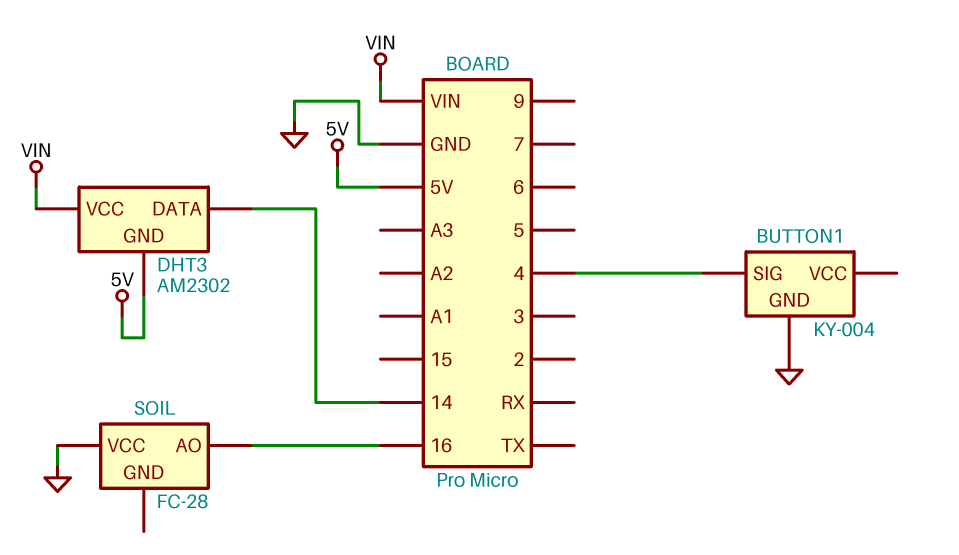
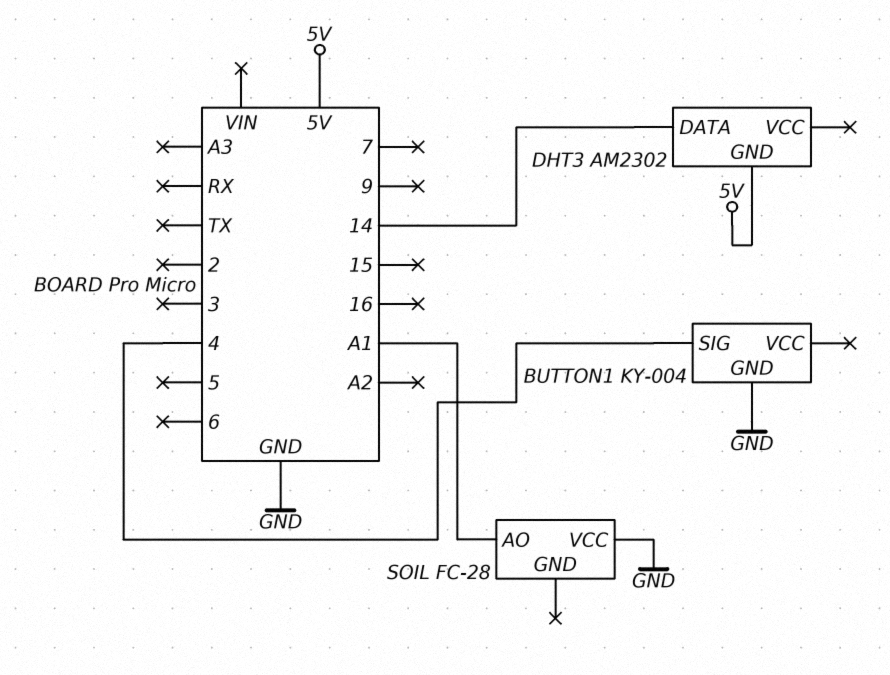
DHT3 pin VCC: VIN -> none
SOIL pin AO: 16 -> A1

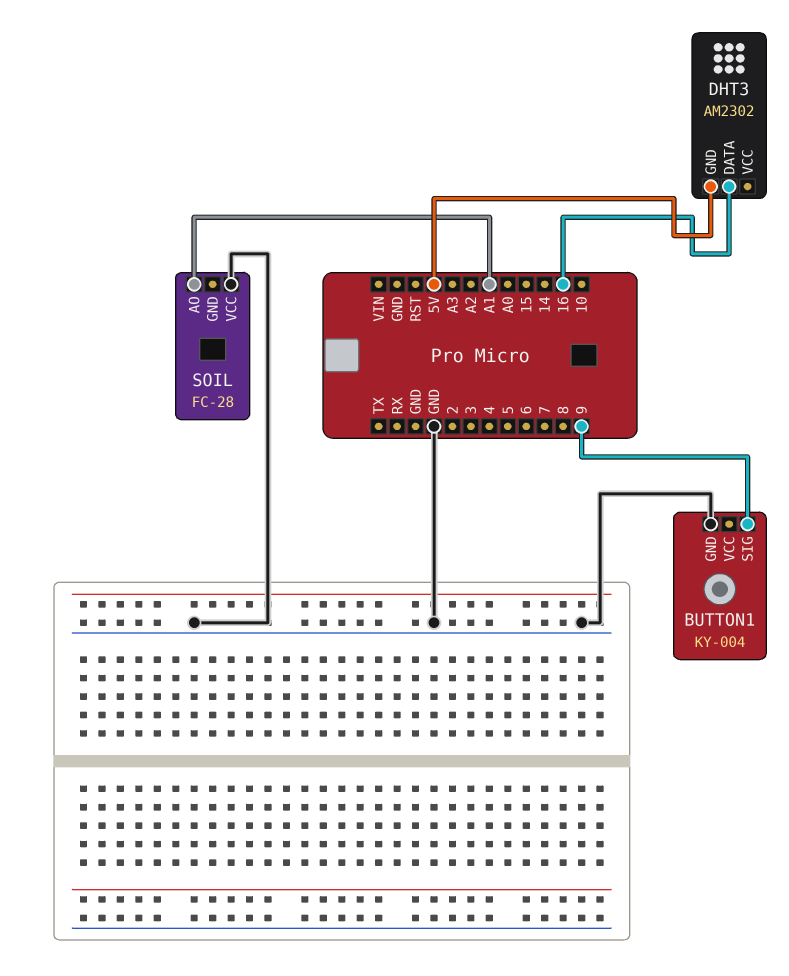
BUTTON1 pin SIG: 4 -> 9
DHT3 pin DATA: 14 -> 16

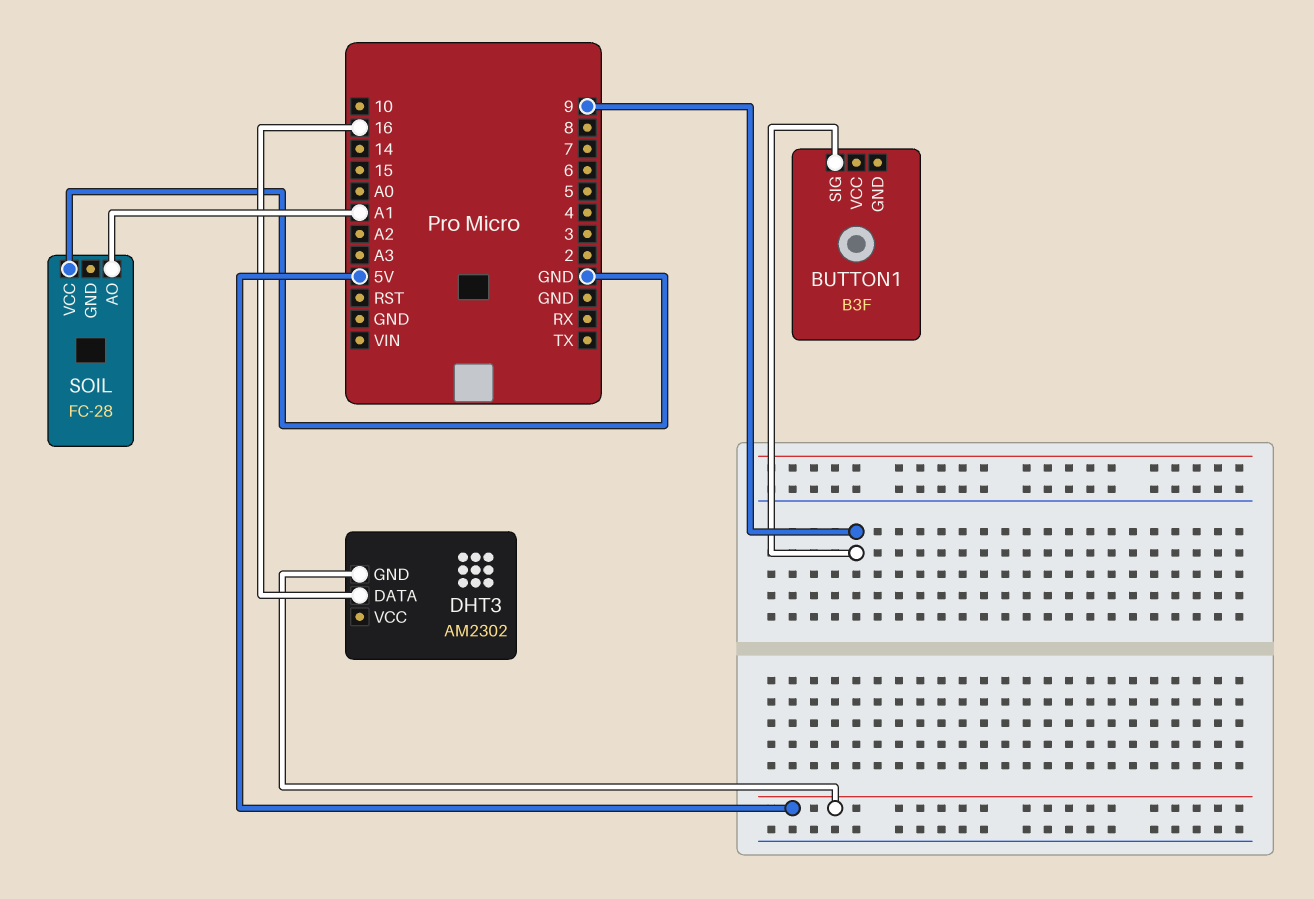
BUTTON1: KY-004 -> B3F
BUTTON1 pin GND: GND -> none

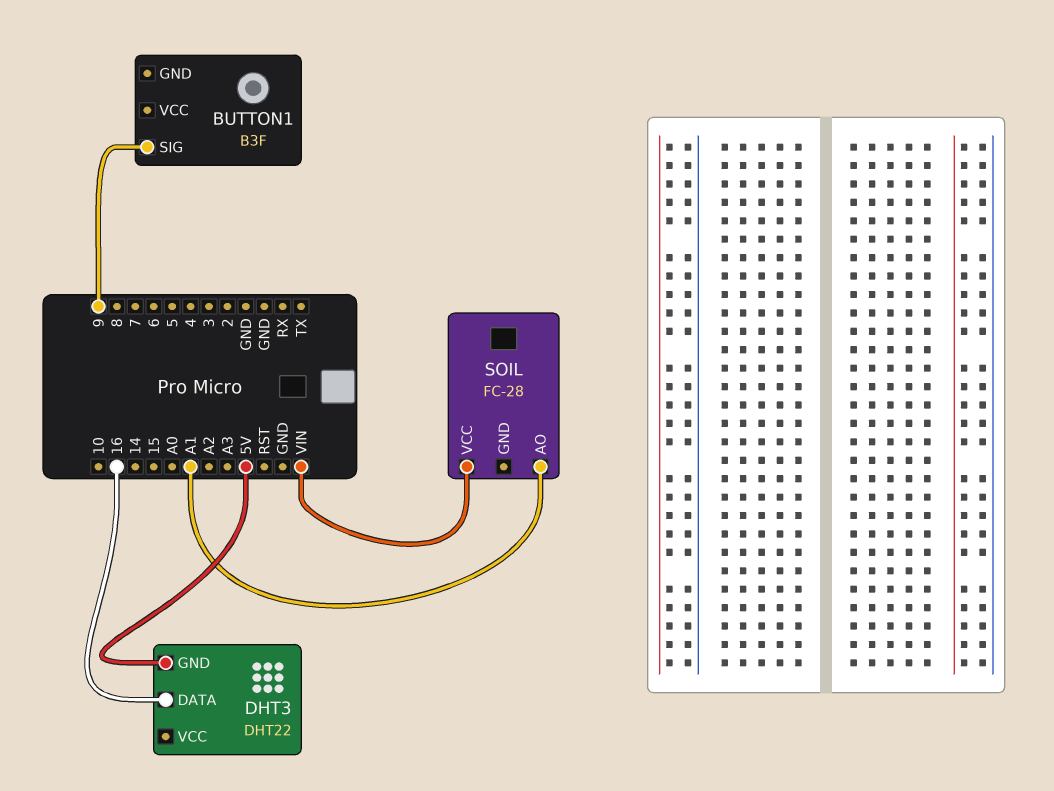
DHT3: AM2302 -> DHT22
SOIL pin VCC: GND -> VIN

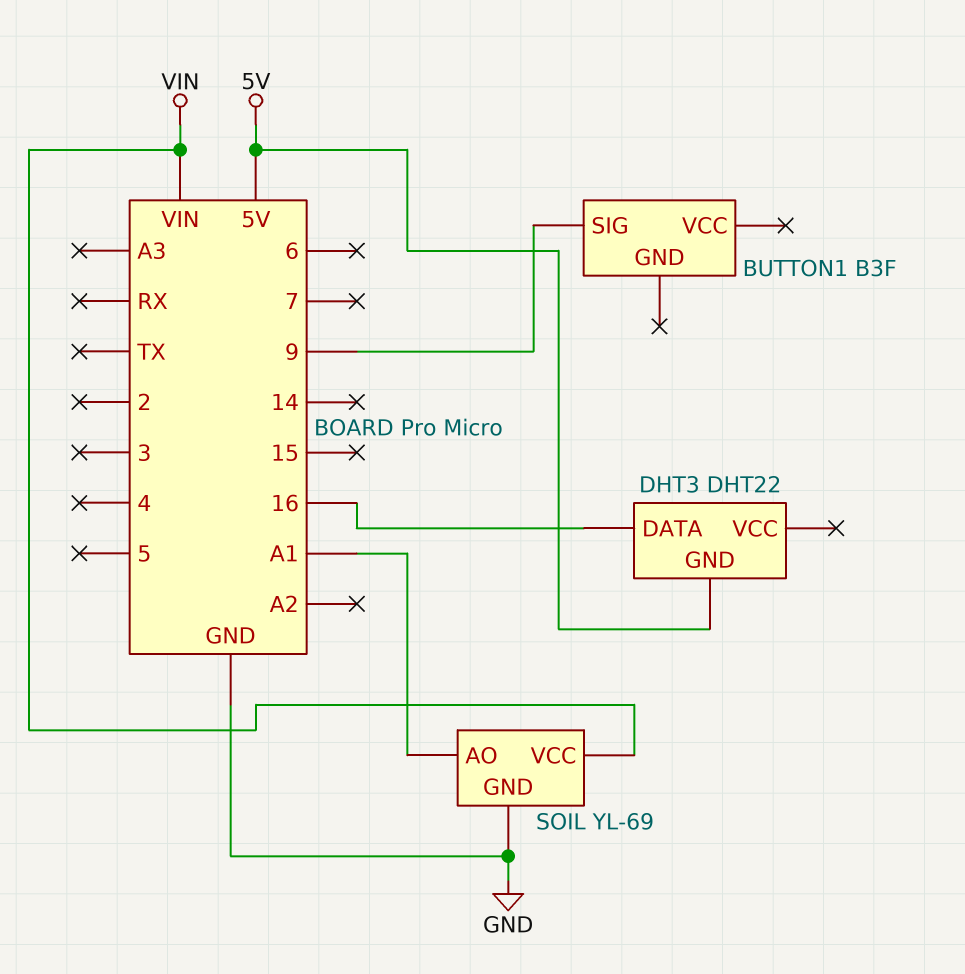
SOIL: FC-28 -> YL-69
SOIL pin GND: none -> GND

